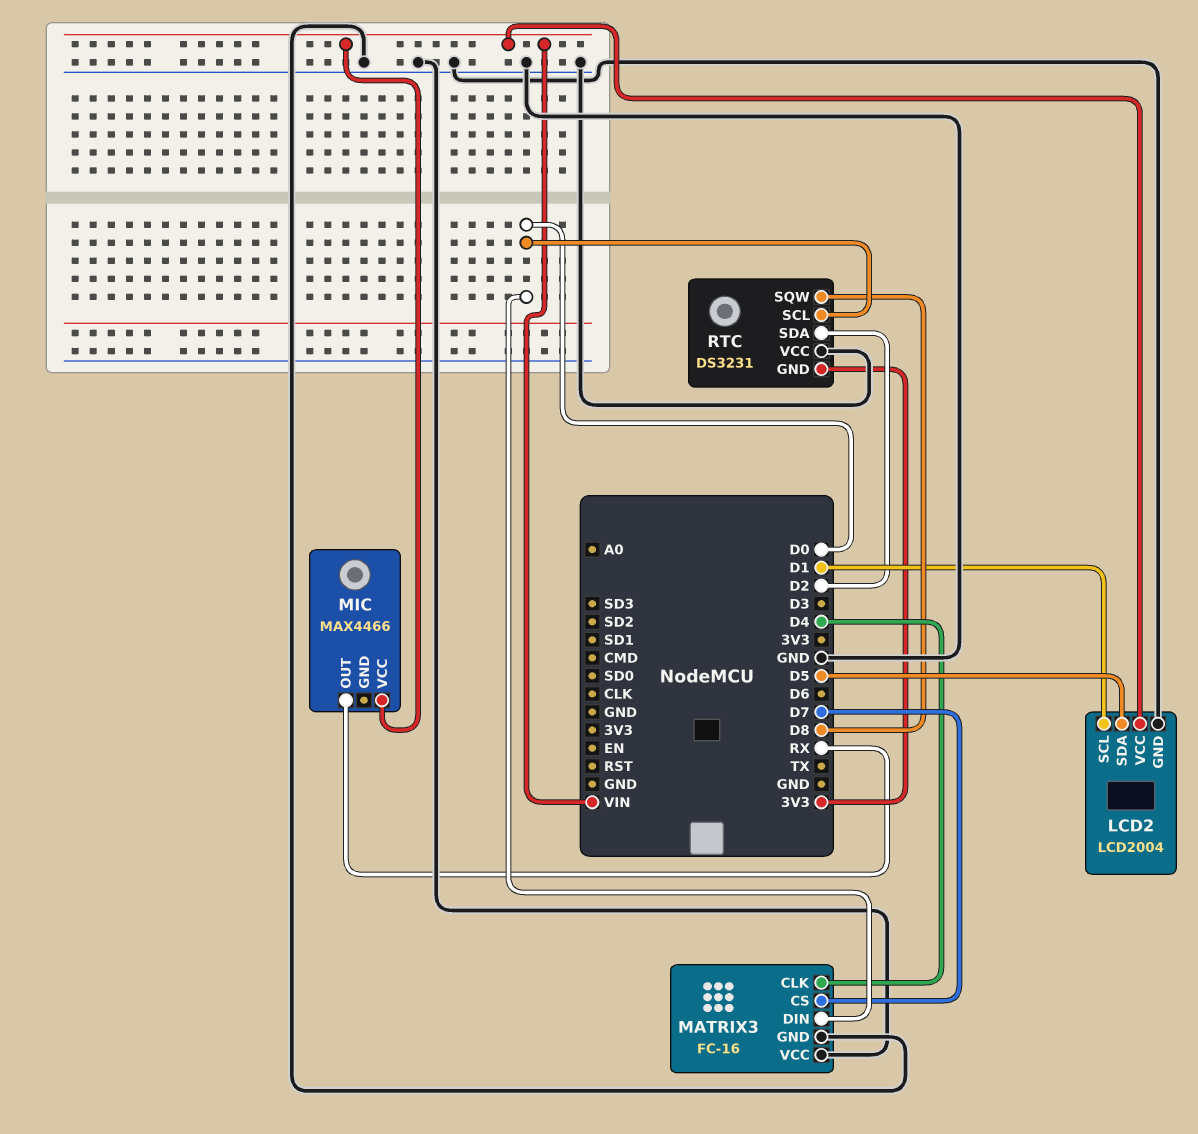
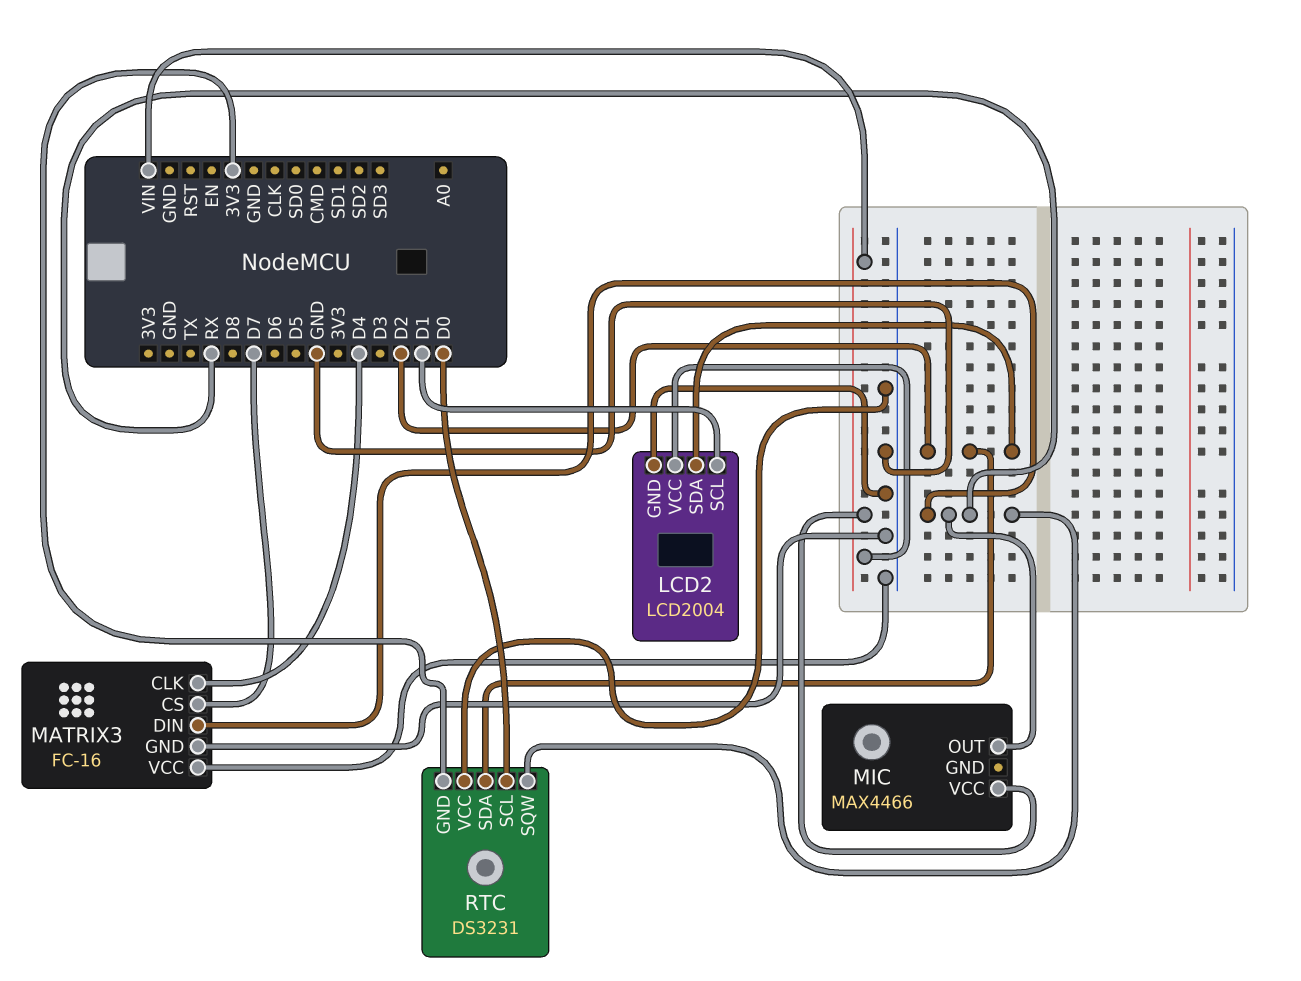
LCD2 pin SDA: D5 -> D2
MATRIX3 pin DIN: D0 -> RX
RTC pin SQW: D8 -> RX

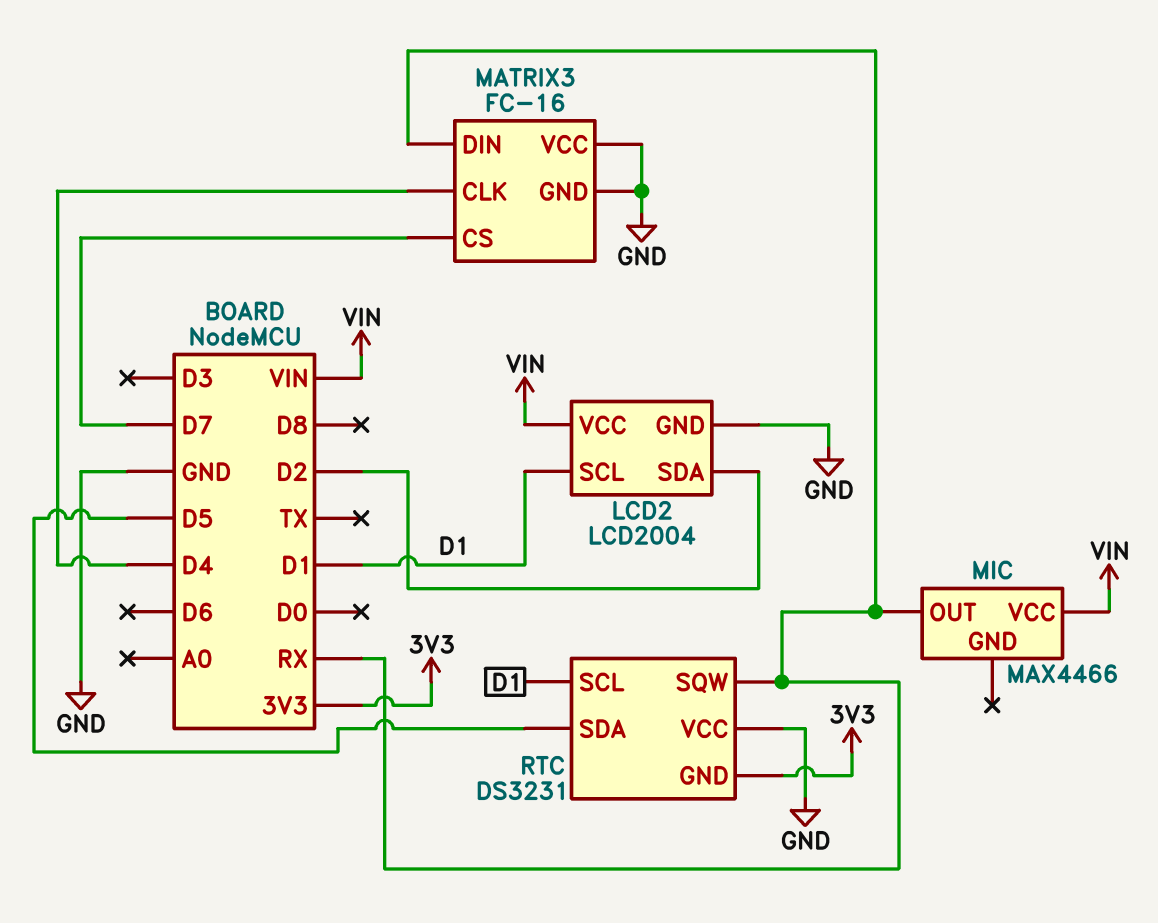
RTC pin SCL: D0 -> D1
RTC pin SDA: D2 -> D5

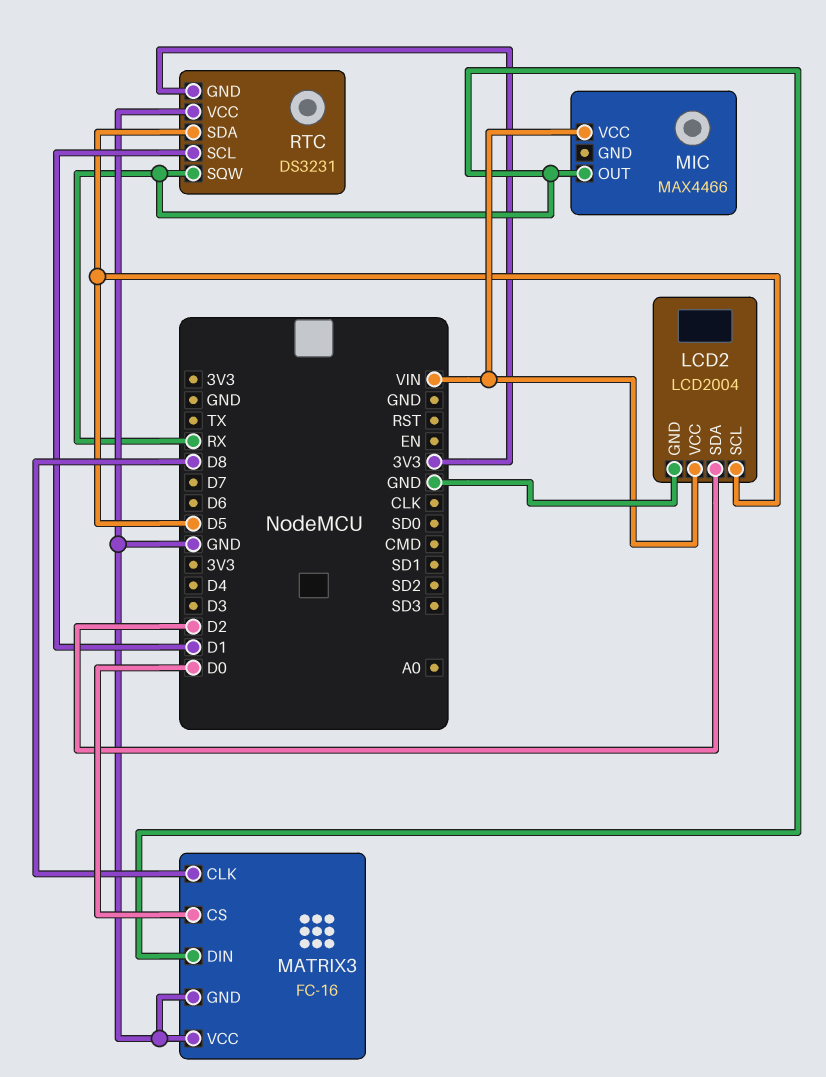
LCD2 pin SCL: D1 -> D5
MATRIX3 pin CLK: D4 -> D8
MATRIX3 pin CS: D7 -> D0

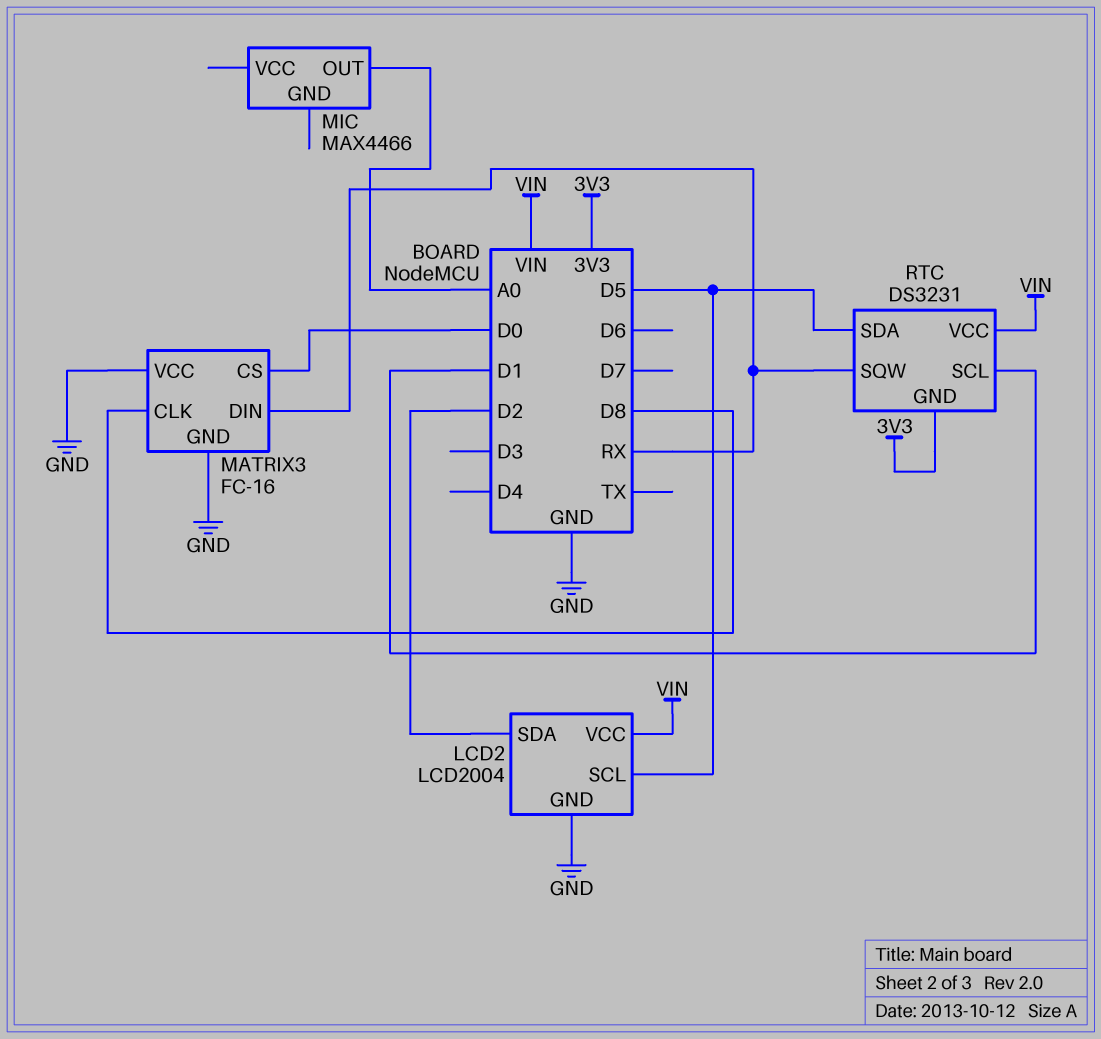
MIC pin OUT: RX -> A0
MIC pin VCC: VIN -> none
RTC pin VCC: GND -> VIN

